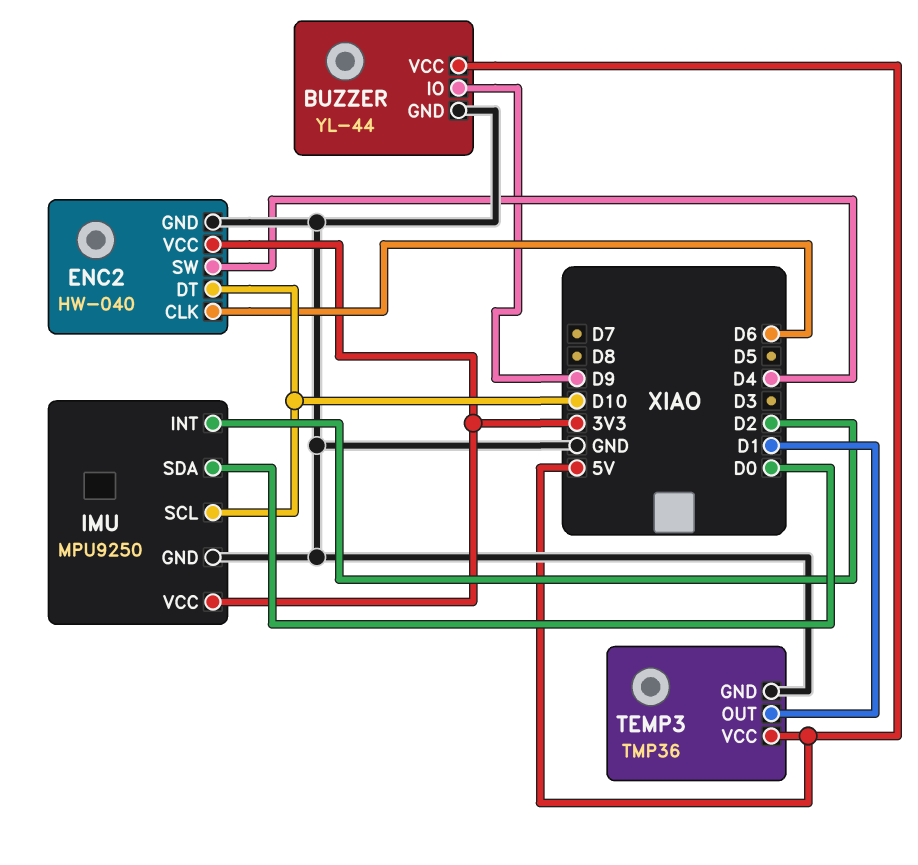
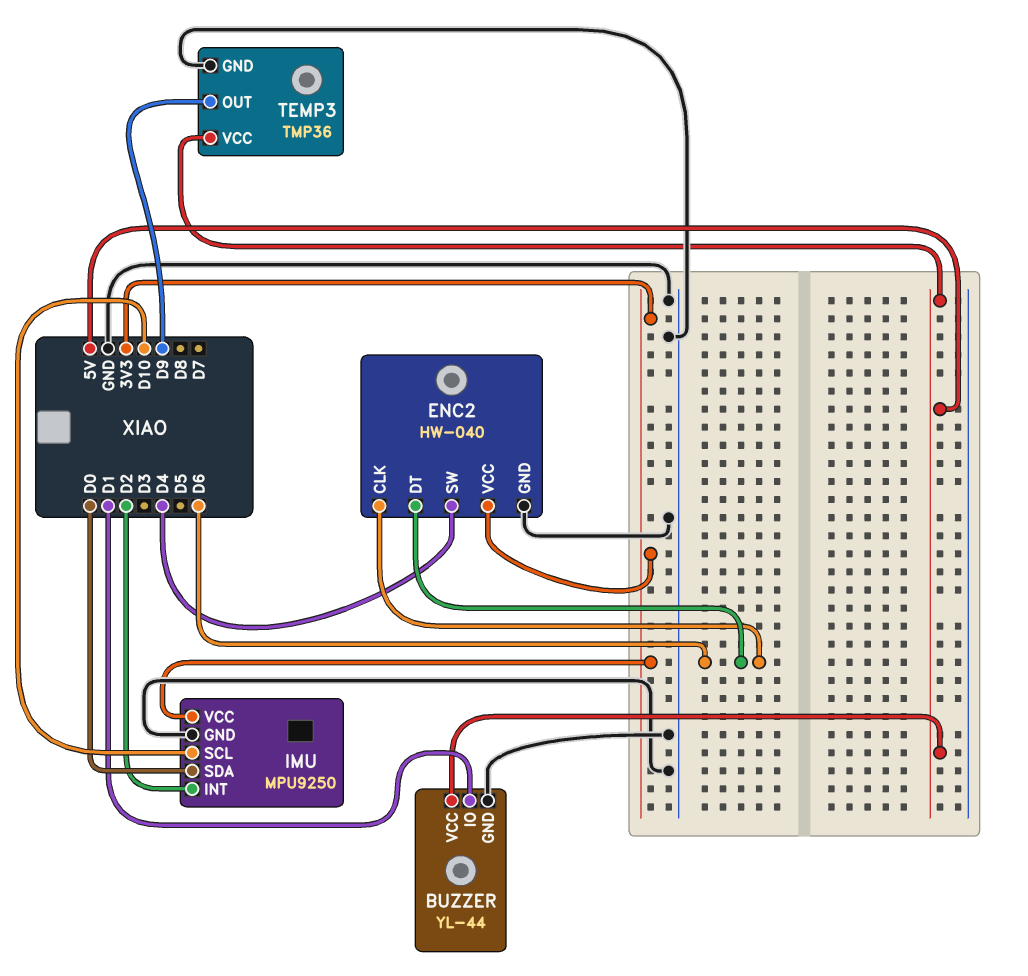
BUZZER pin IO: D9 -> D1
ENC2 pin DT: D10 -> D6
TEMP3 pin OUT: D1 -> D9

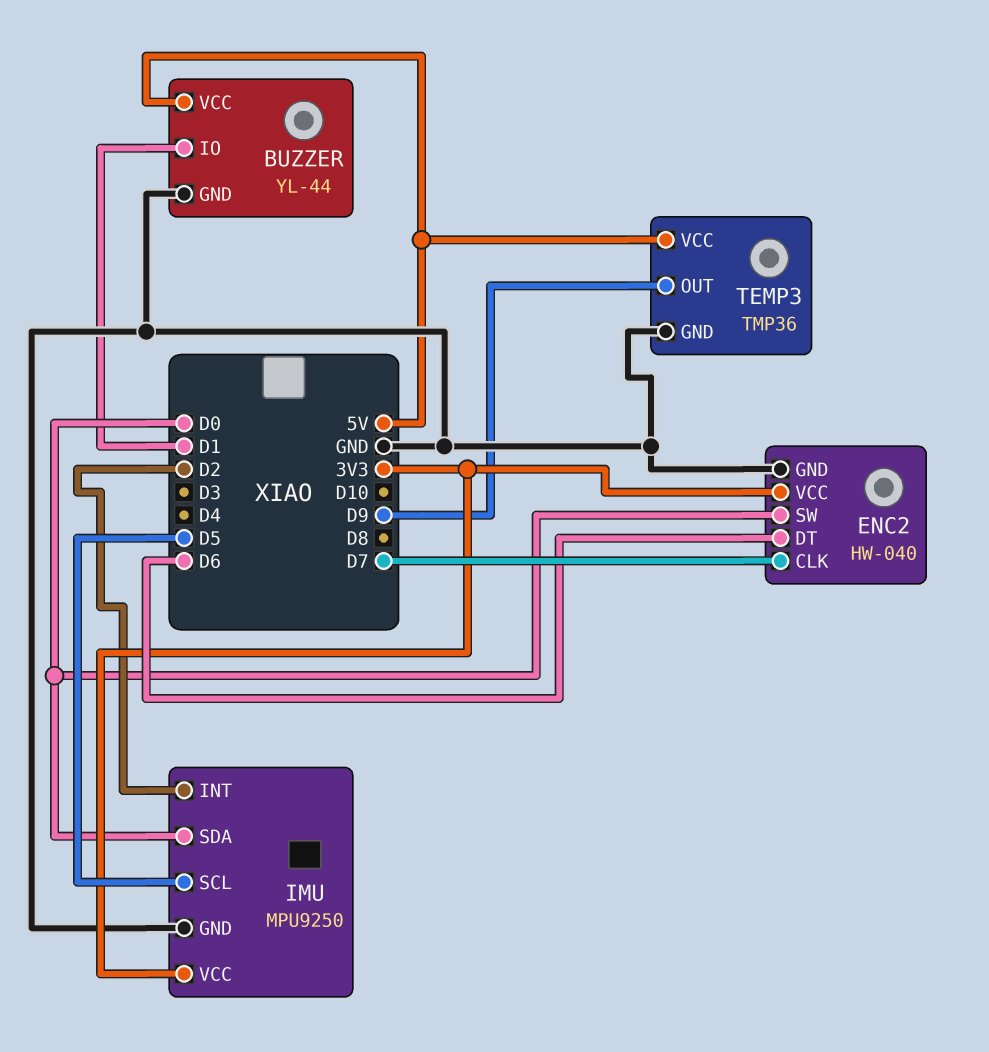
ENC2 pin CLK: D6 -> D7
ENC2 pin SW: D4 -> D0
IMU pin SCL: D10 -> D5

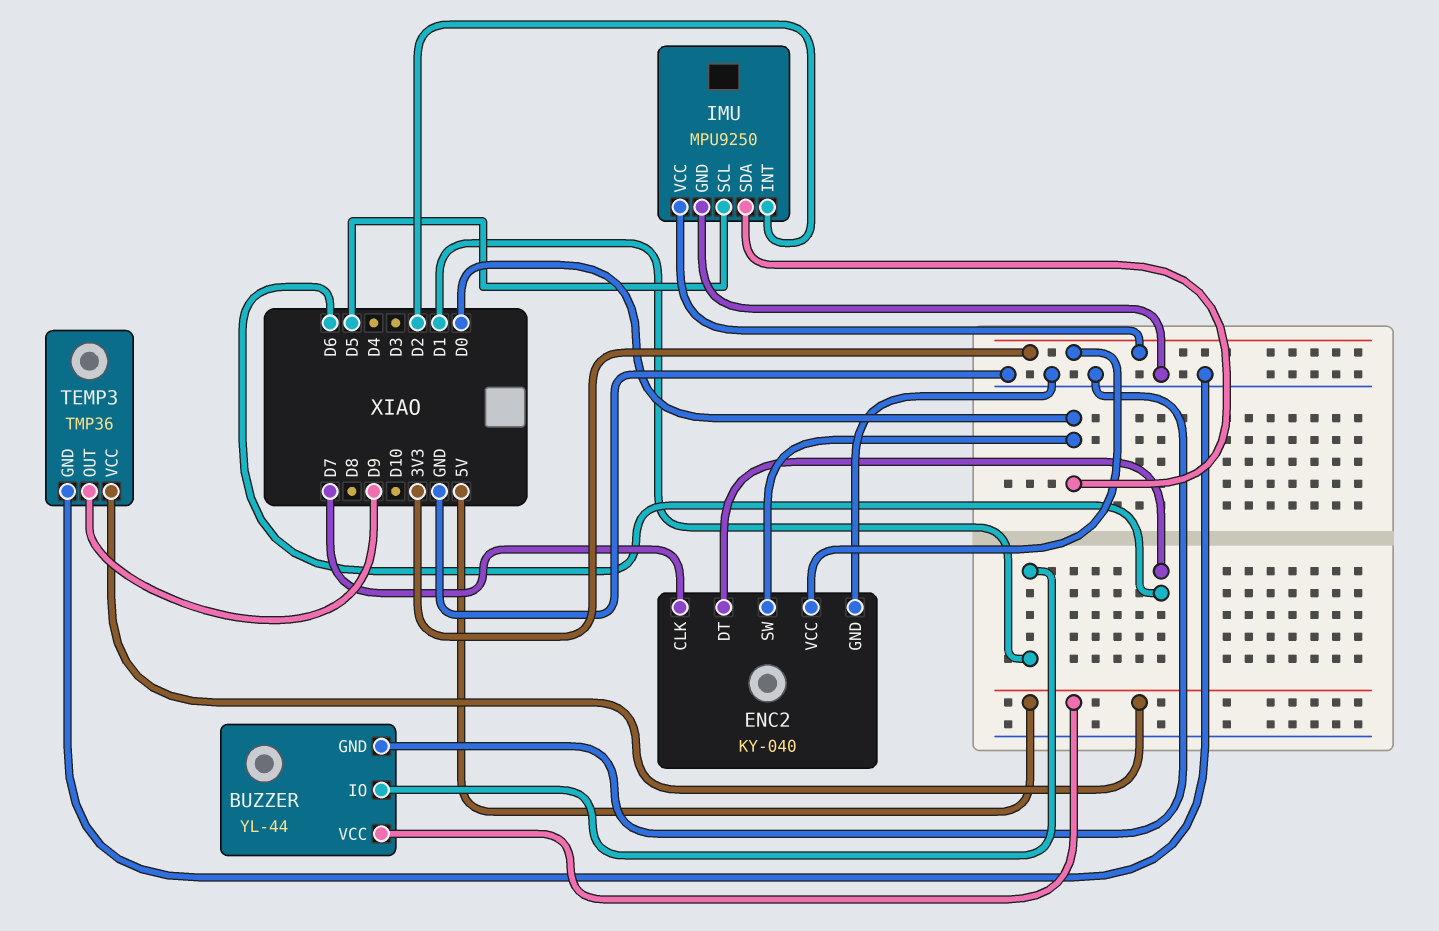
ENC2: HW-040 -> KY-040

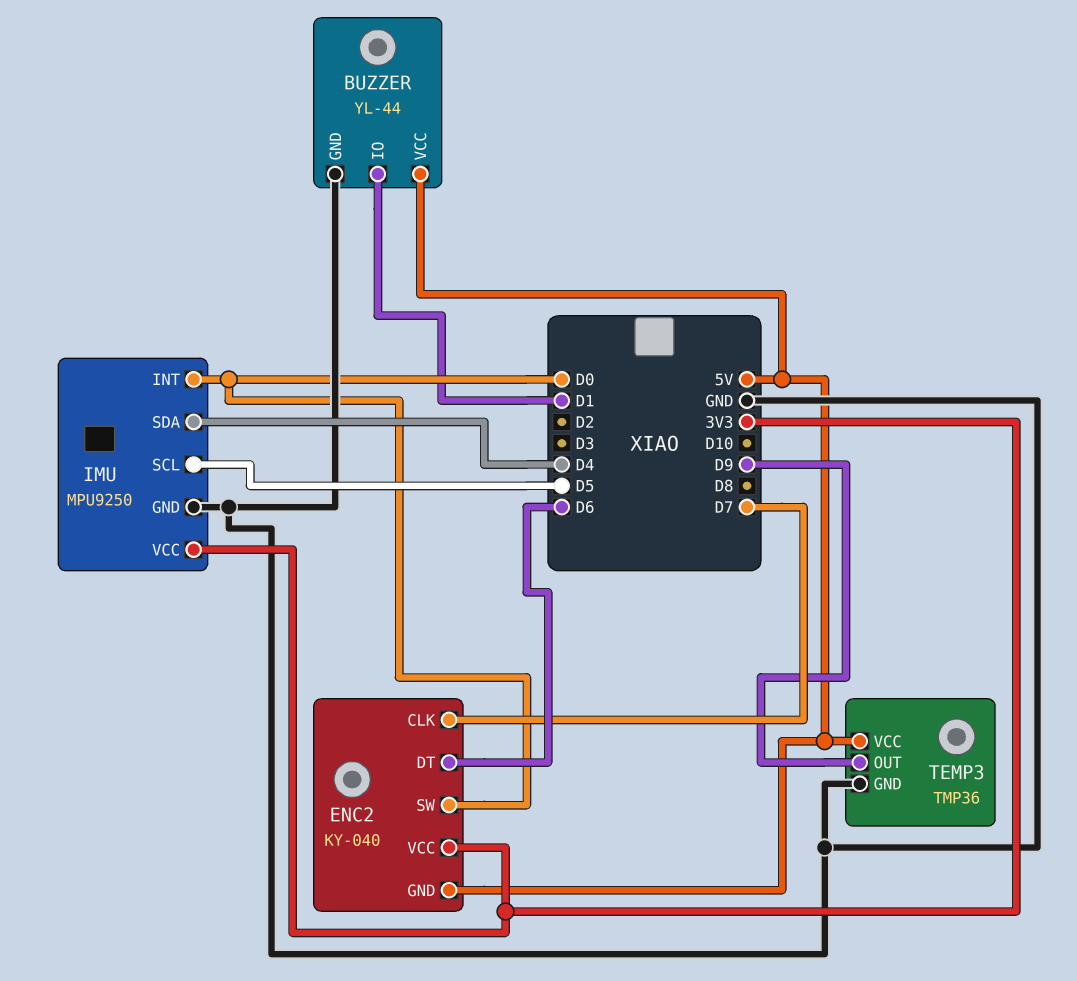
ENC2 pin GND: GND -> 5V
IMU pin INT: D2 -> D0
IMU pin SDA: D0 -> D4

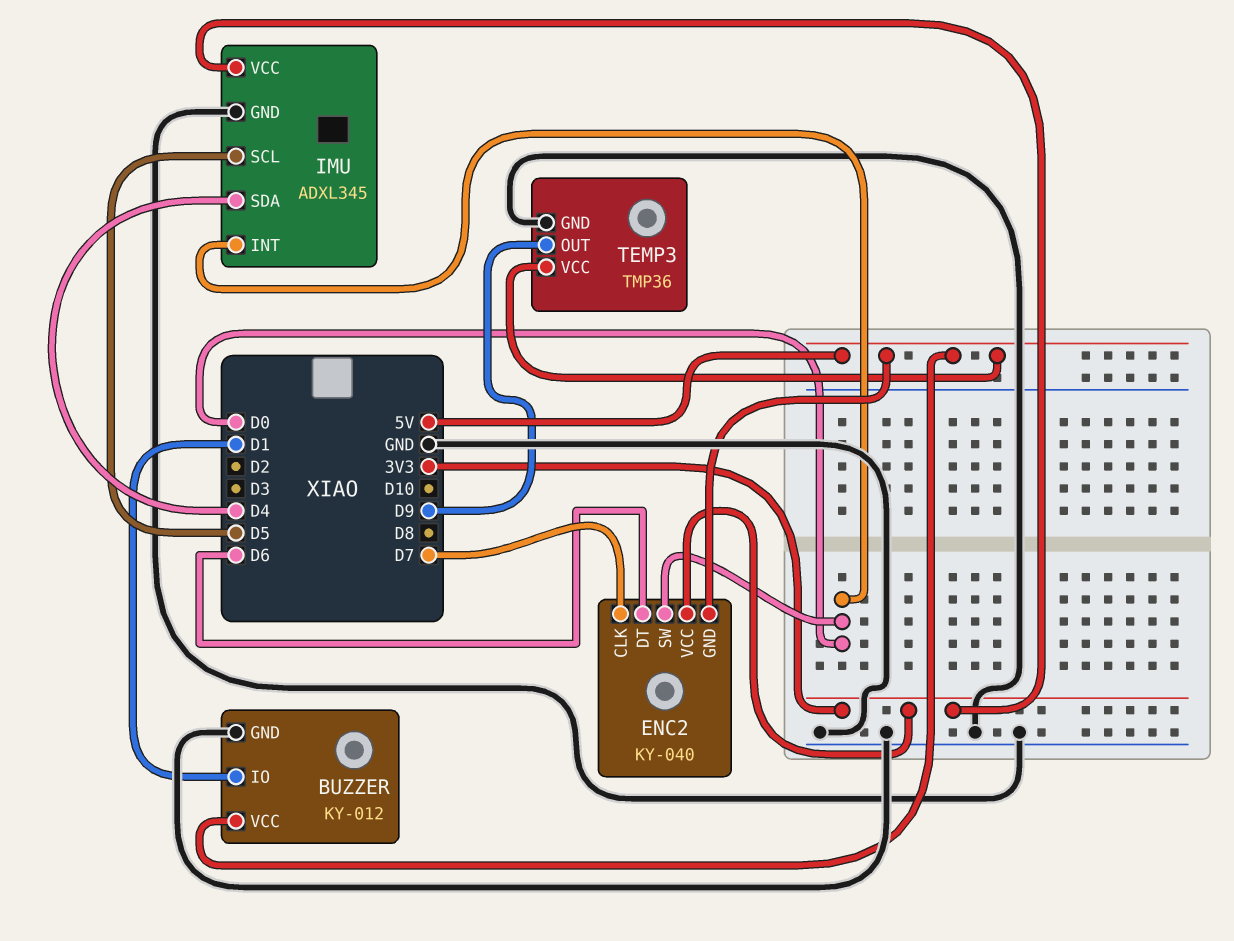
BUZZER: YL-44 -> KY-012
IMU: MPU9250 -> ADXL345

